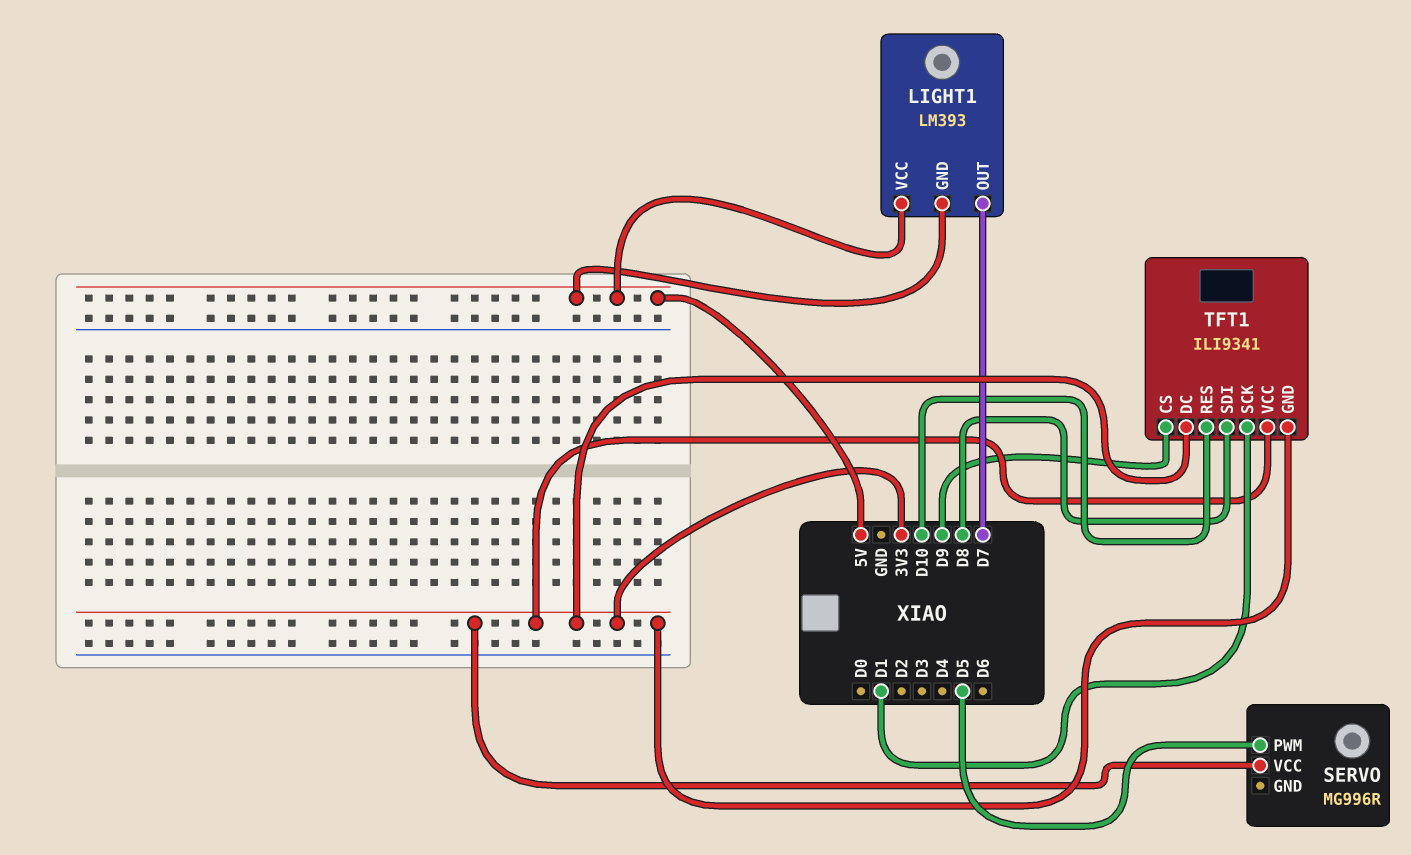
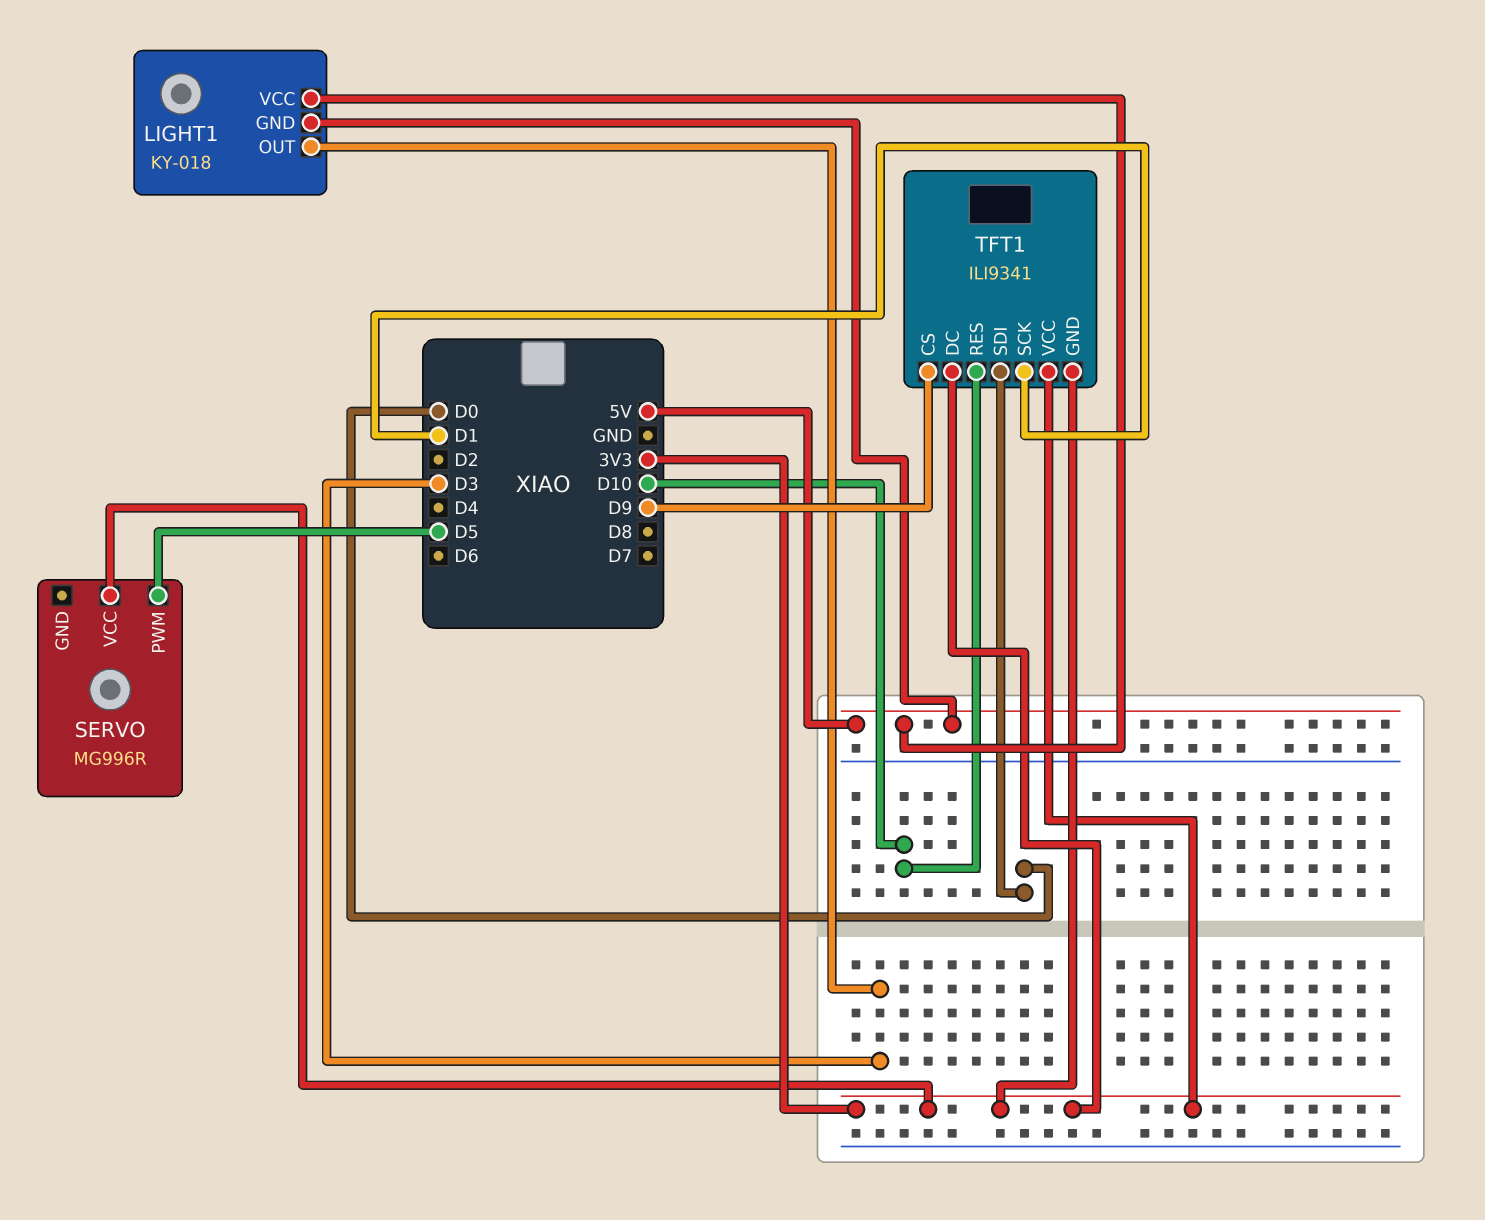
LIGHT1: LM393 -> KY-018
LIGHT1 pin OUT: D7 -> D3
TFT1 pin SDI: D8 -> D0

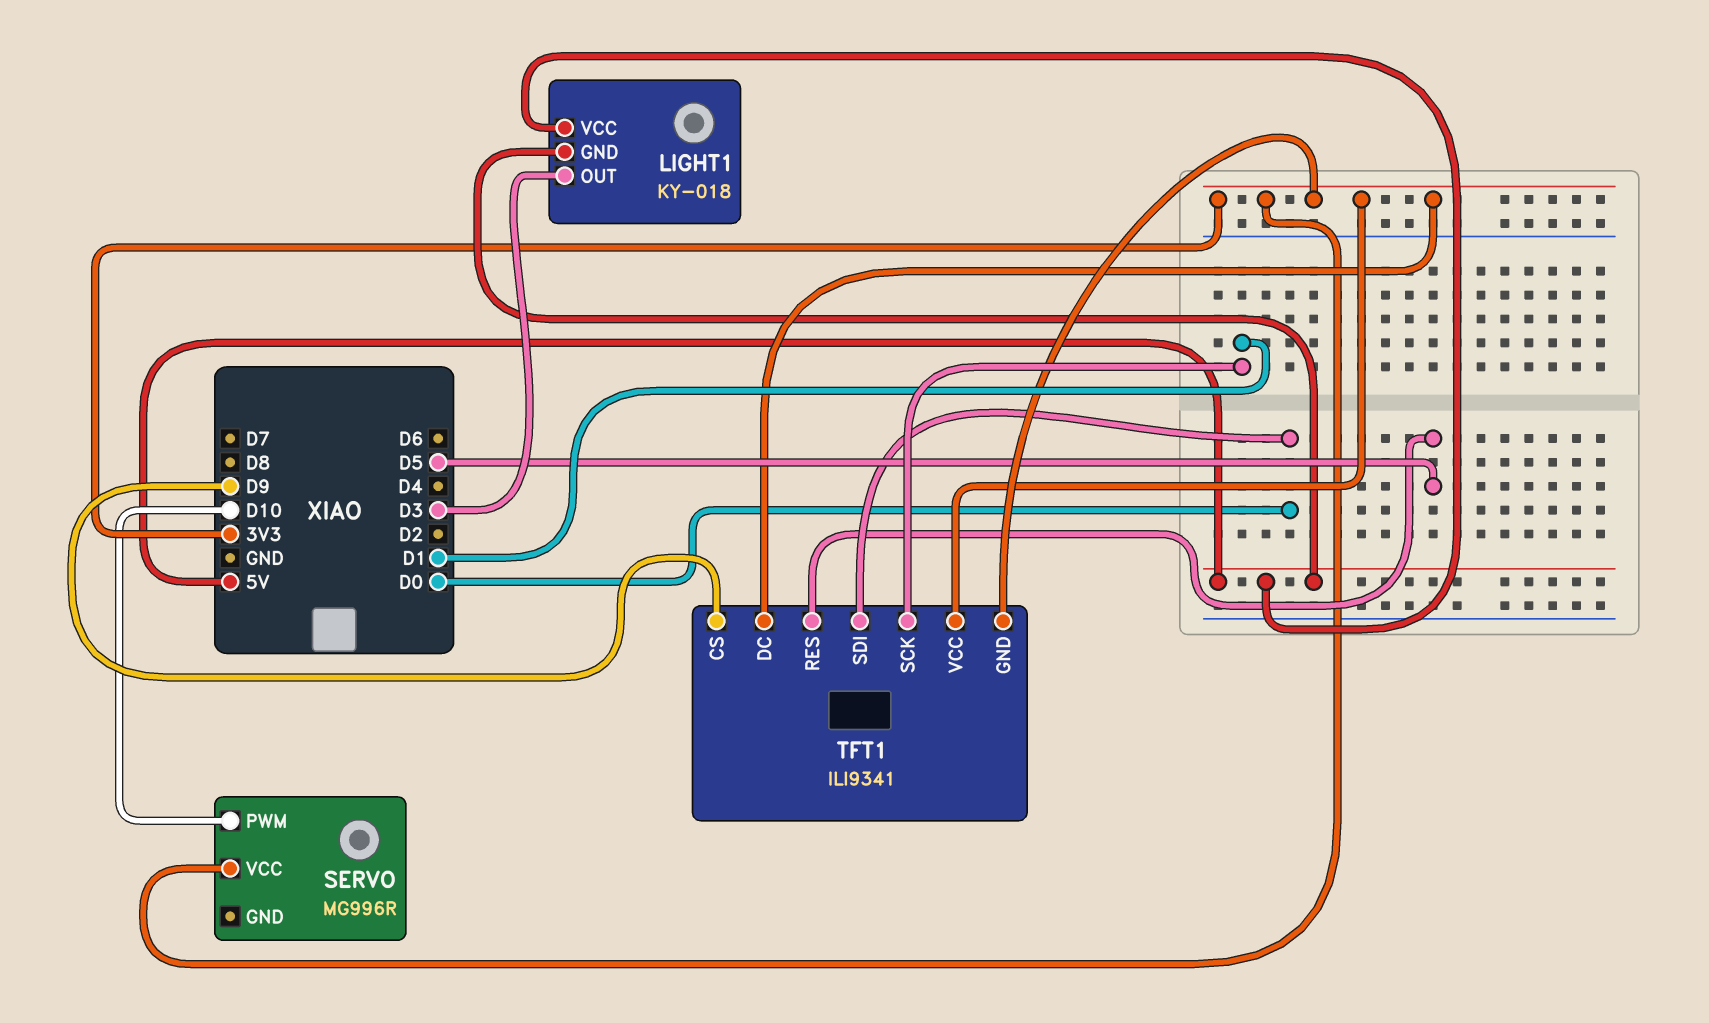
SERVO pin PWM: D5 -> D10
TFT1 pin RES: D10 -> D5

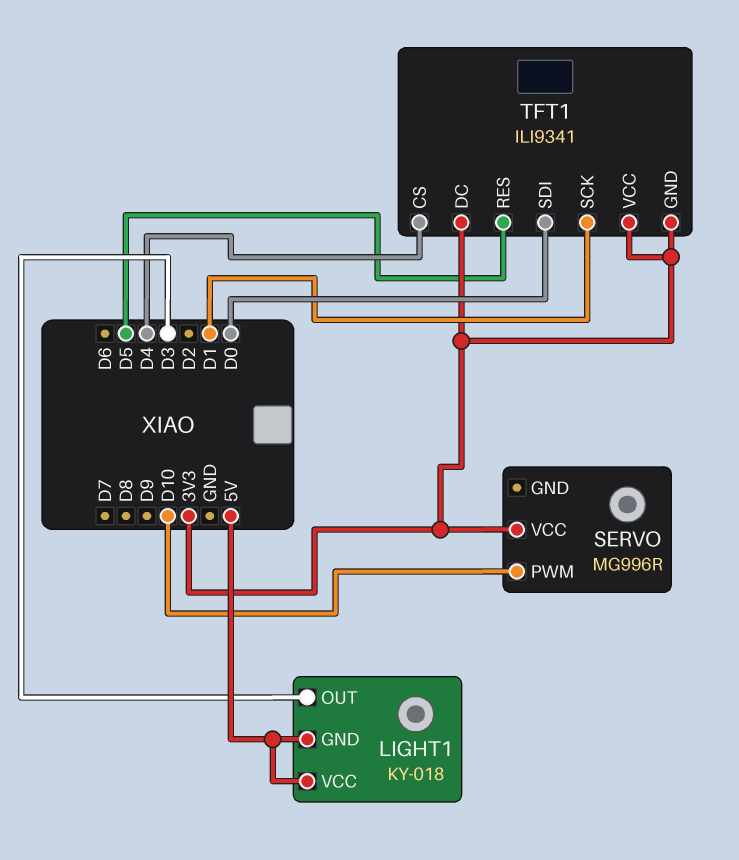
TFT1 pin CS: D9 -> D4

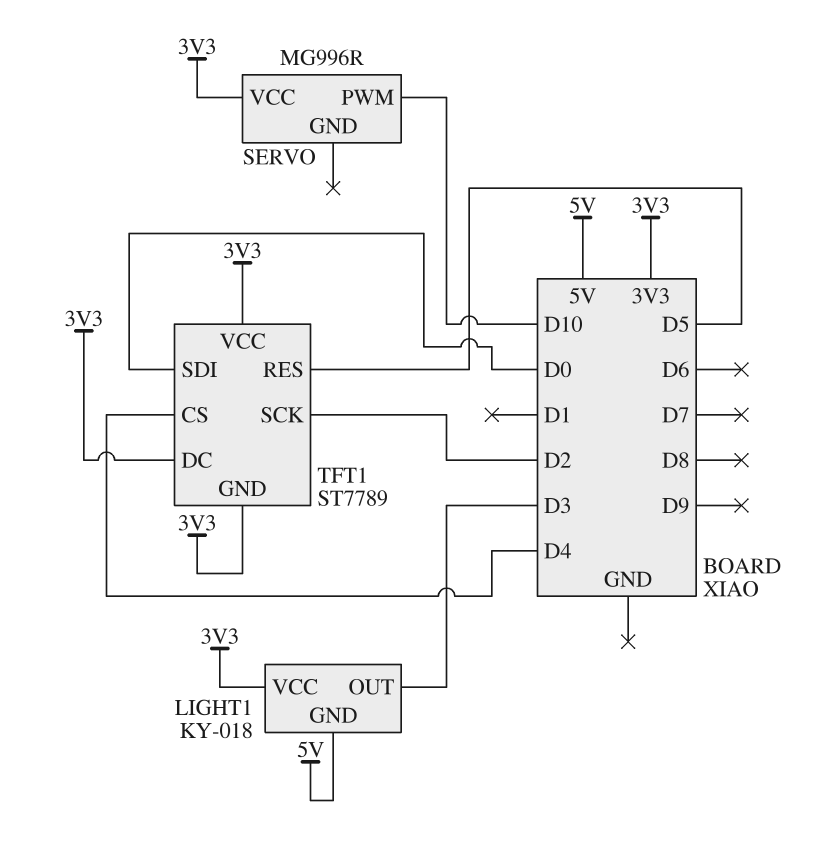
LIGHT1 pin VCC: 5V -> 3V3
TFT1: ILI9341 -> ST7789
TFT1 pin SCK: D1 -> D2

